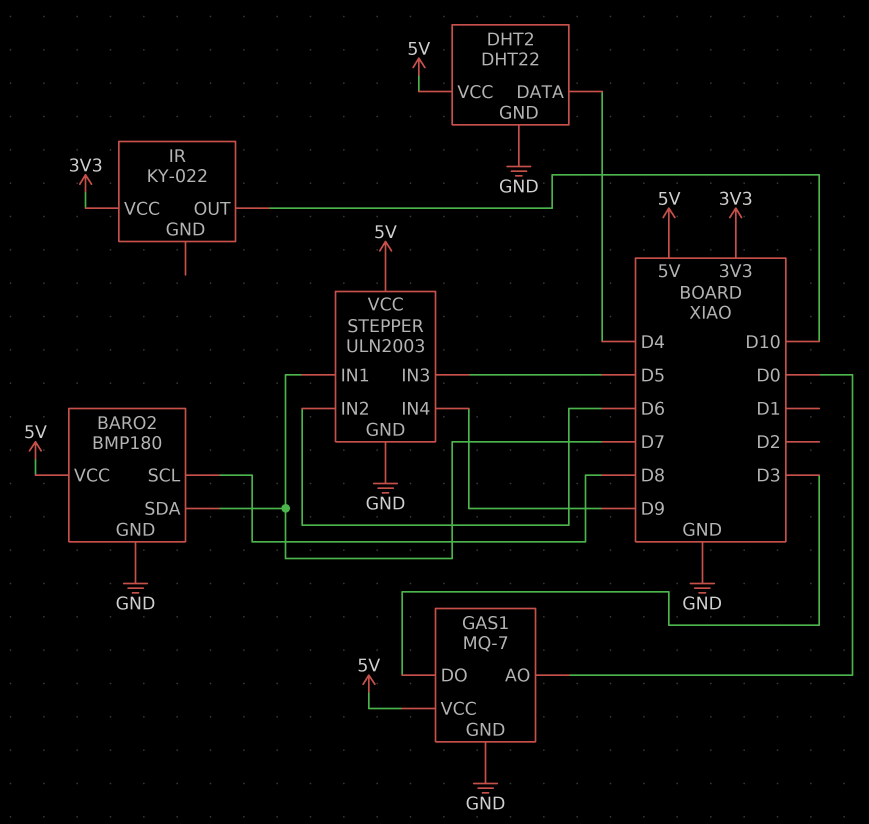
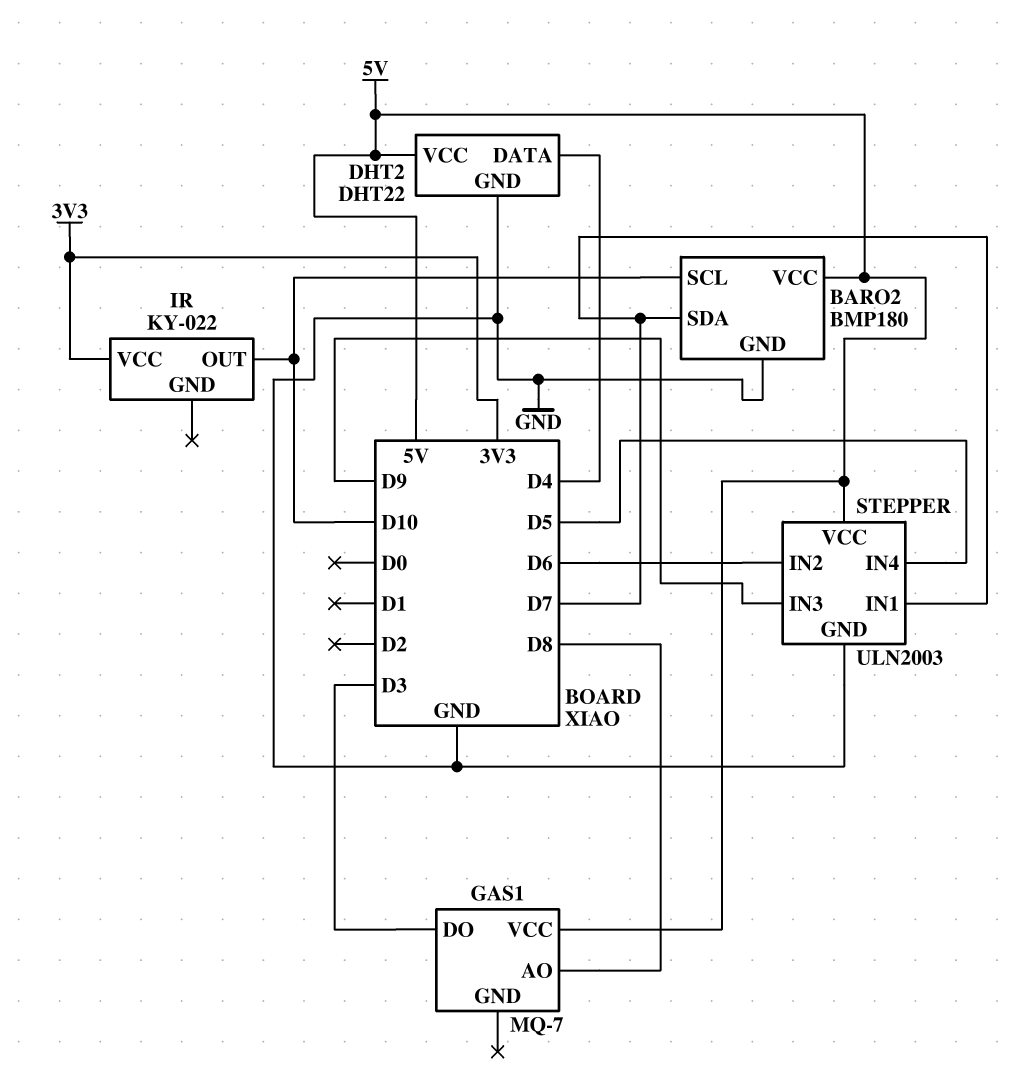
BARO2 pin SCL: D8 -> D10
GAS1 pin AO: D0 -> D8
GAS1 pin GND: GND -> none
STEPPER pin IN3: D5 -> D9
STEPPER pin IN4: D9 -> D5

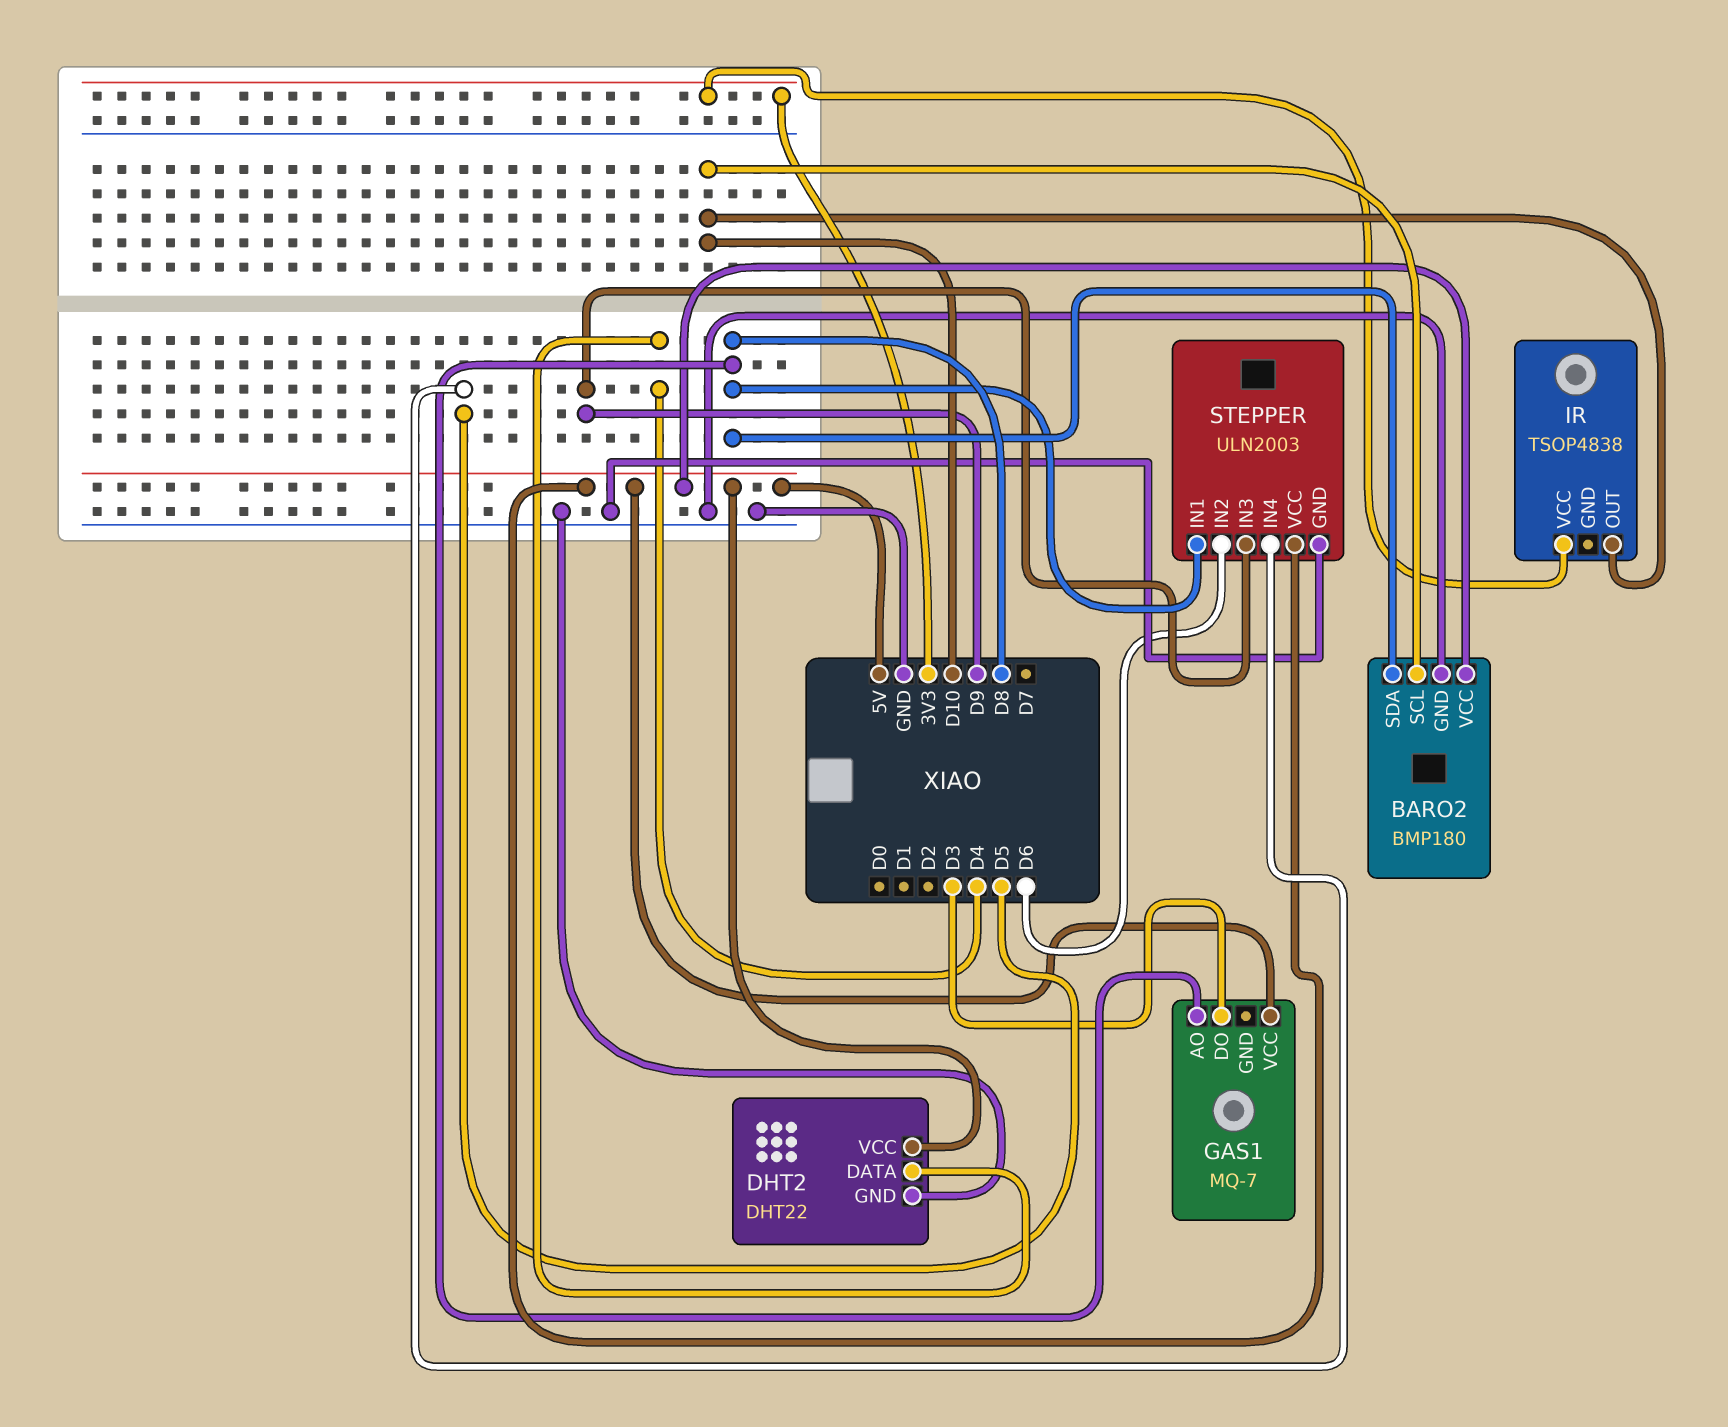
BARO2 pin SDA: D7 -> D8
IR: KY-022 -> TSOP4838
STEPPER pin IN1: D7 -> D8

